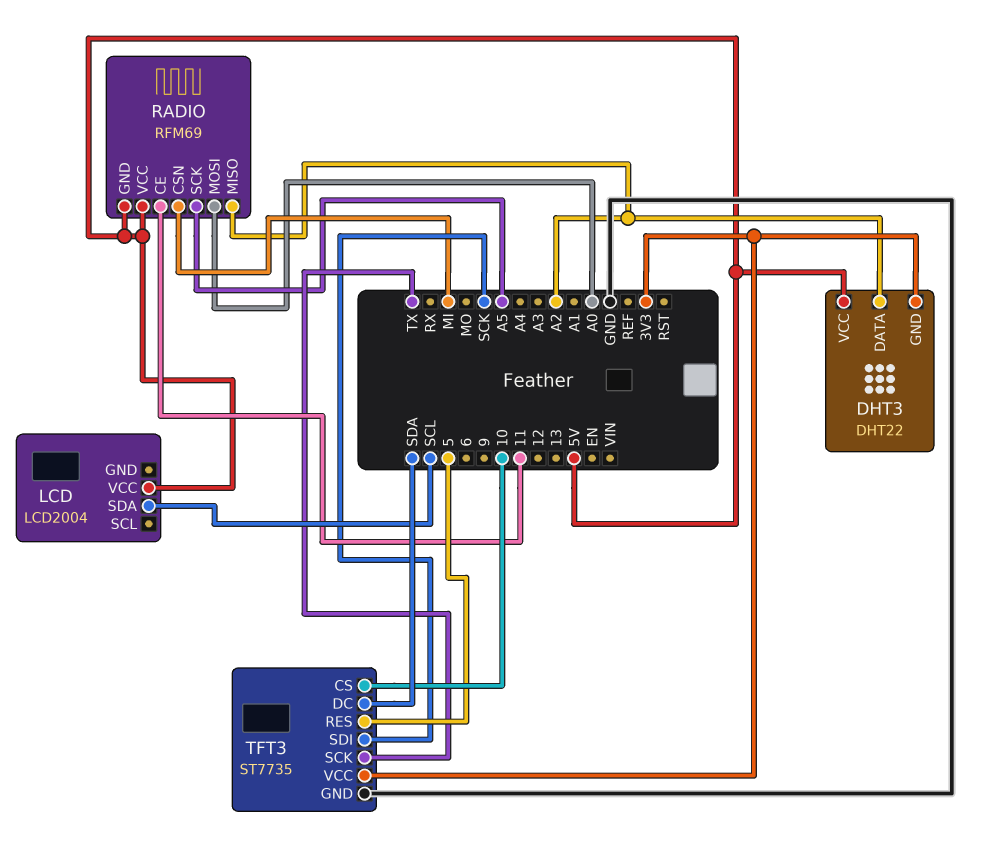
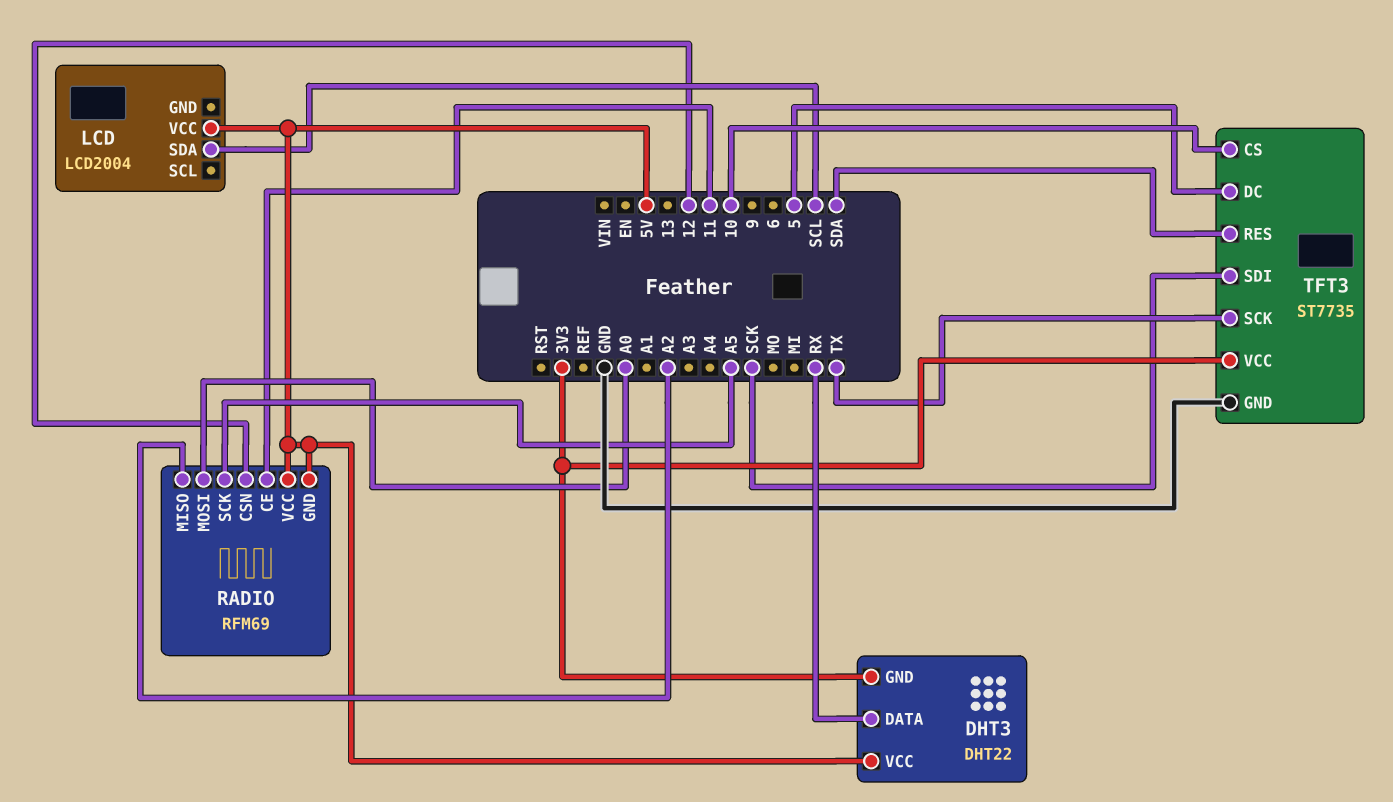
DHT3 pin DATA: A2 -> RX
RADIO pin CSN: MI -> 12
TFT3 pin DC: SDA -> 5
TFT3 pin RES: 5 -> SDA

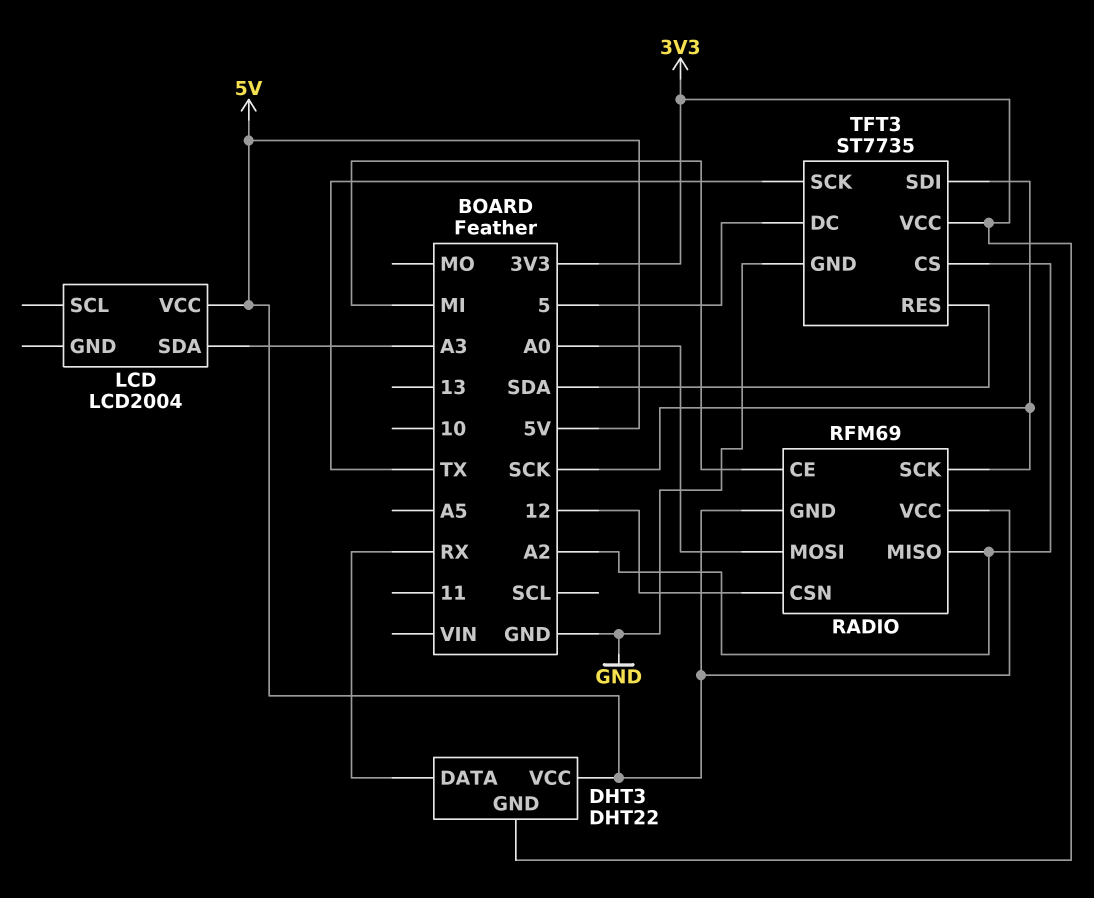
LCD pin SDA: SCL -> A3
RADIO pin CE: 11 -> MI
RADIO pin SCK: A5 -> SCK
TFT3 pin CS: 10 -> A2

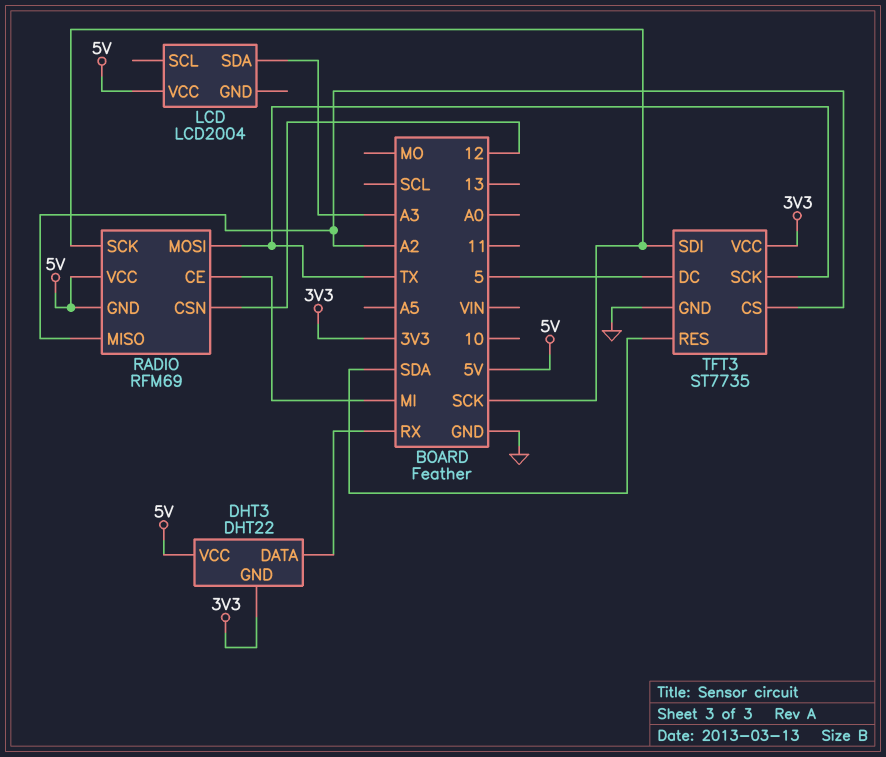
RADIO pin MOSI: A0 -> TX

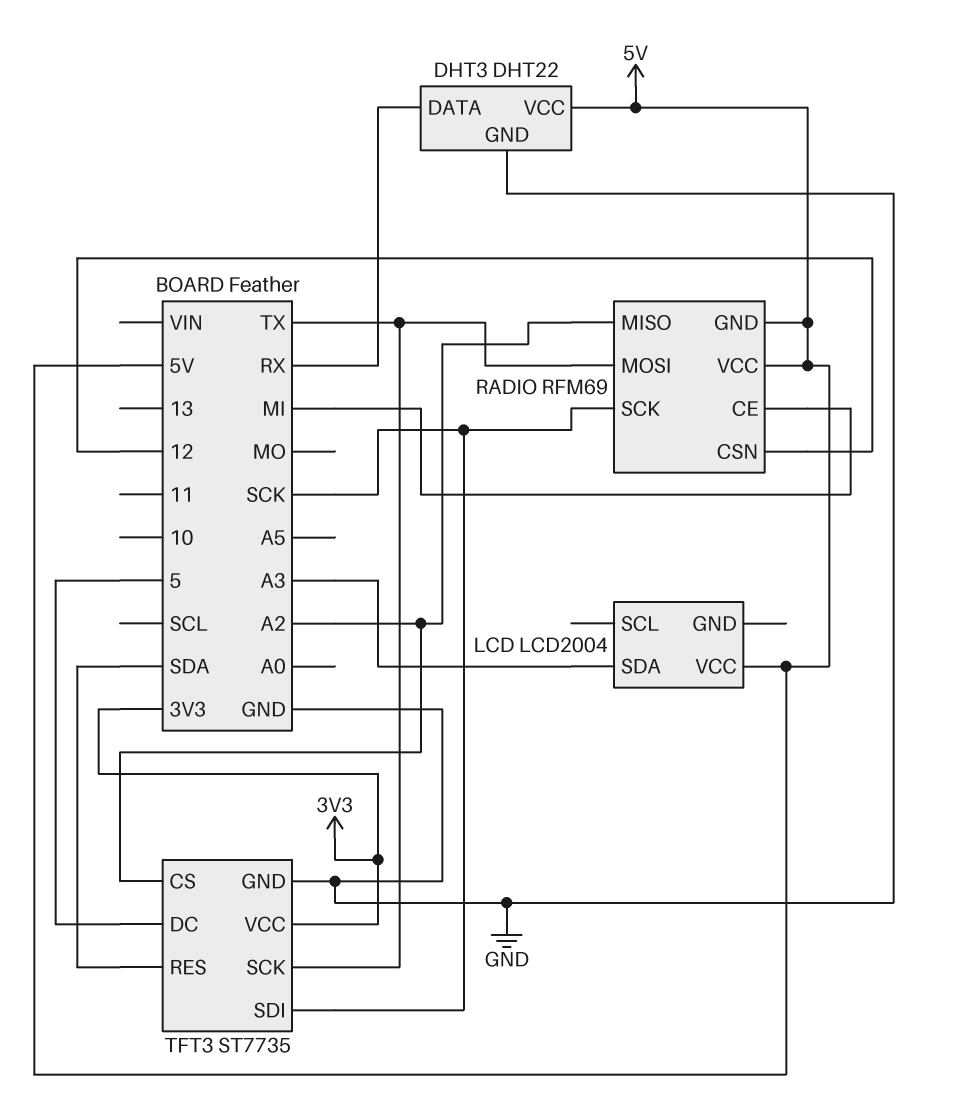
DHT3 pin GND: 3V3 -> GND

